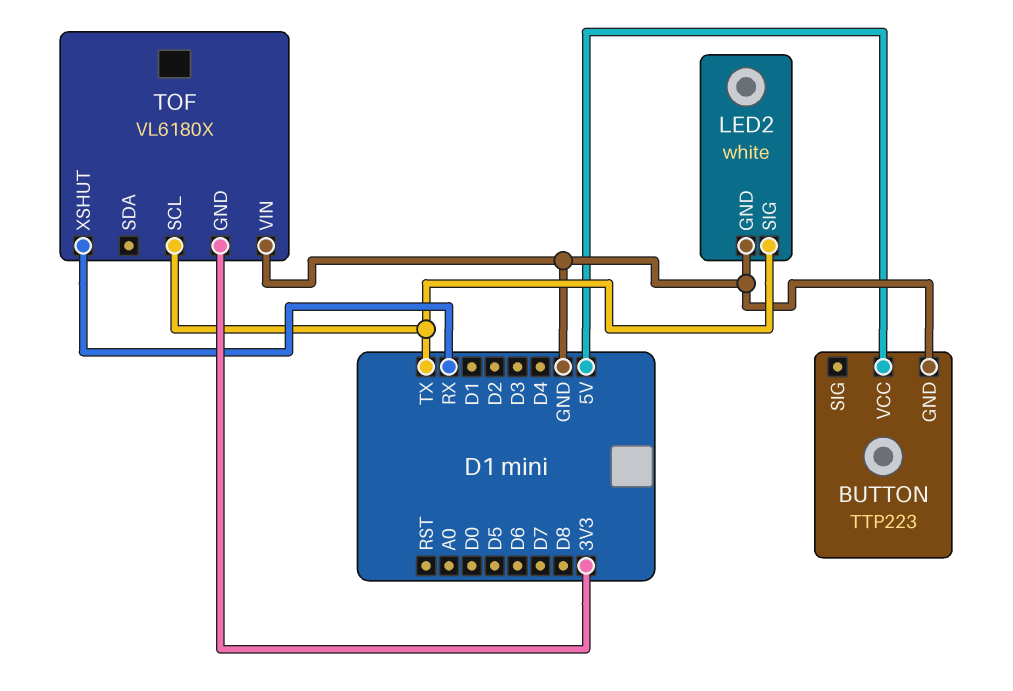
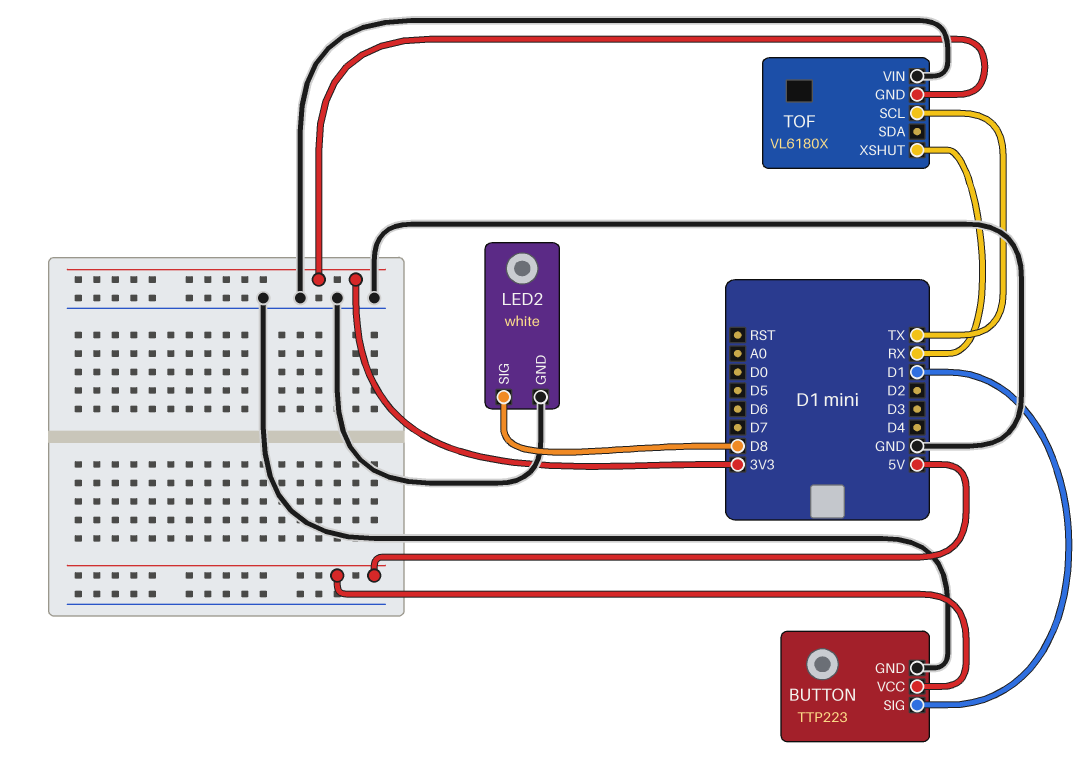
BUTTON pin SIG: none -> D1
LED2 pin SIG: TX -> D8

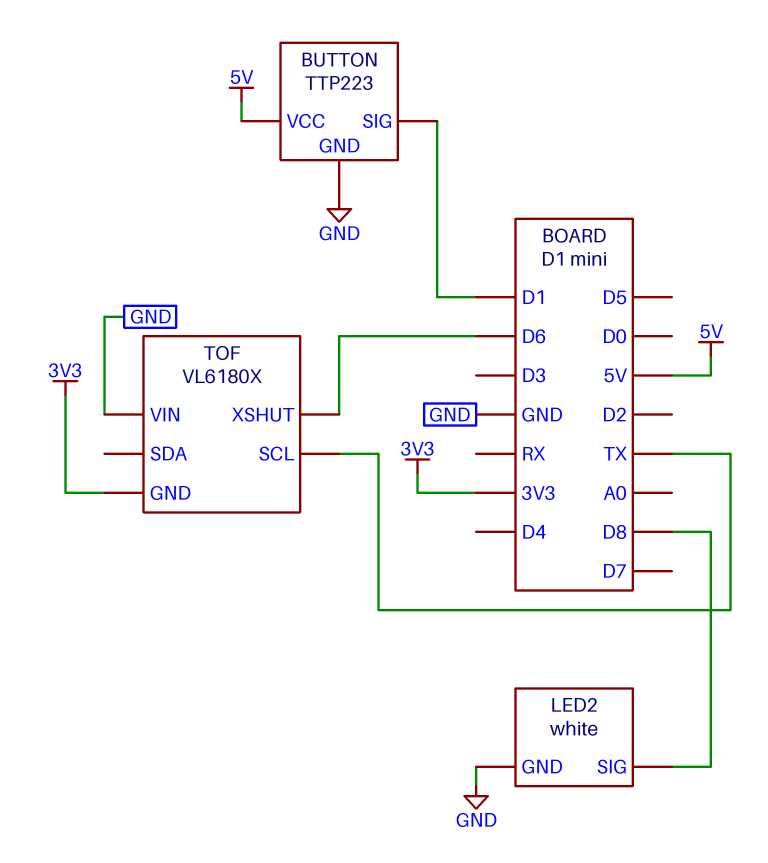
TOF pin XSHUT: RX -> D6

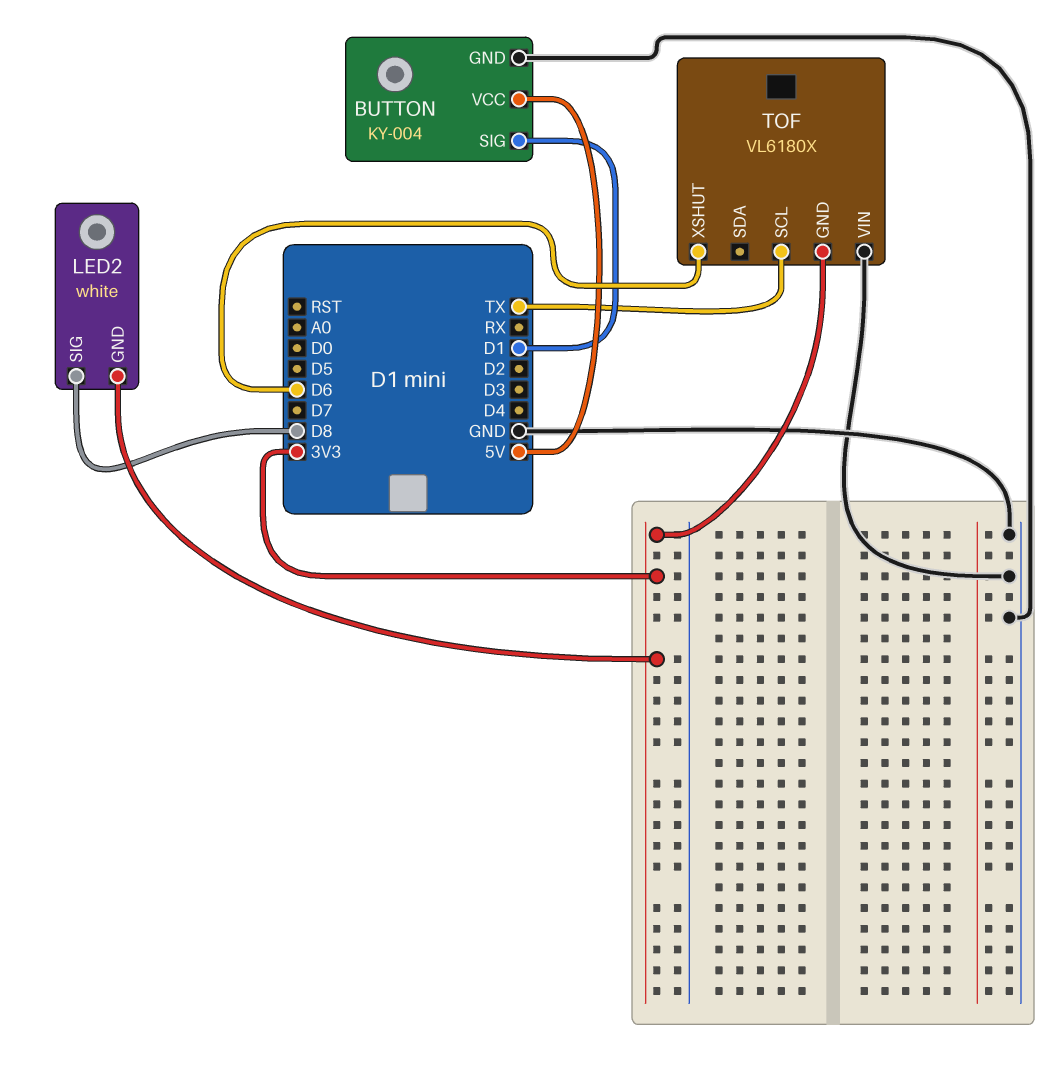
BUTTON: TTP223 -> KY-004
LED2 pin GND: GND -> 3V3

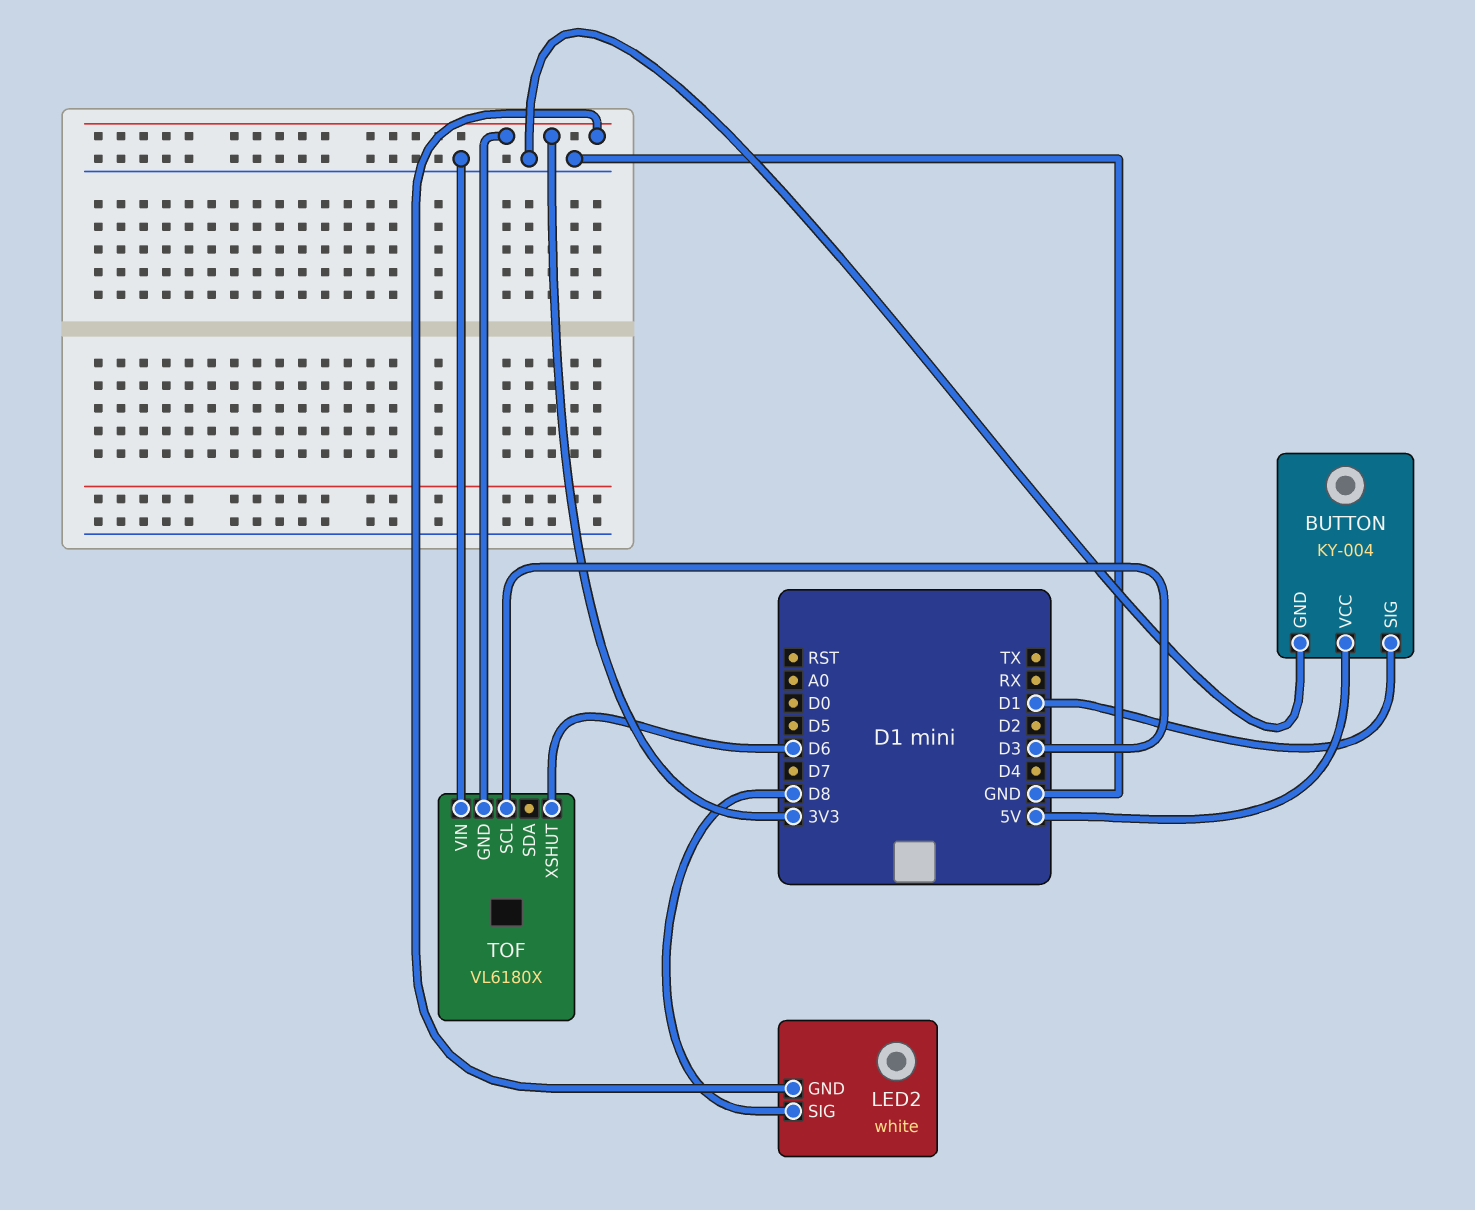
TOF pin SCL: TX -> D3

